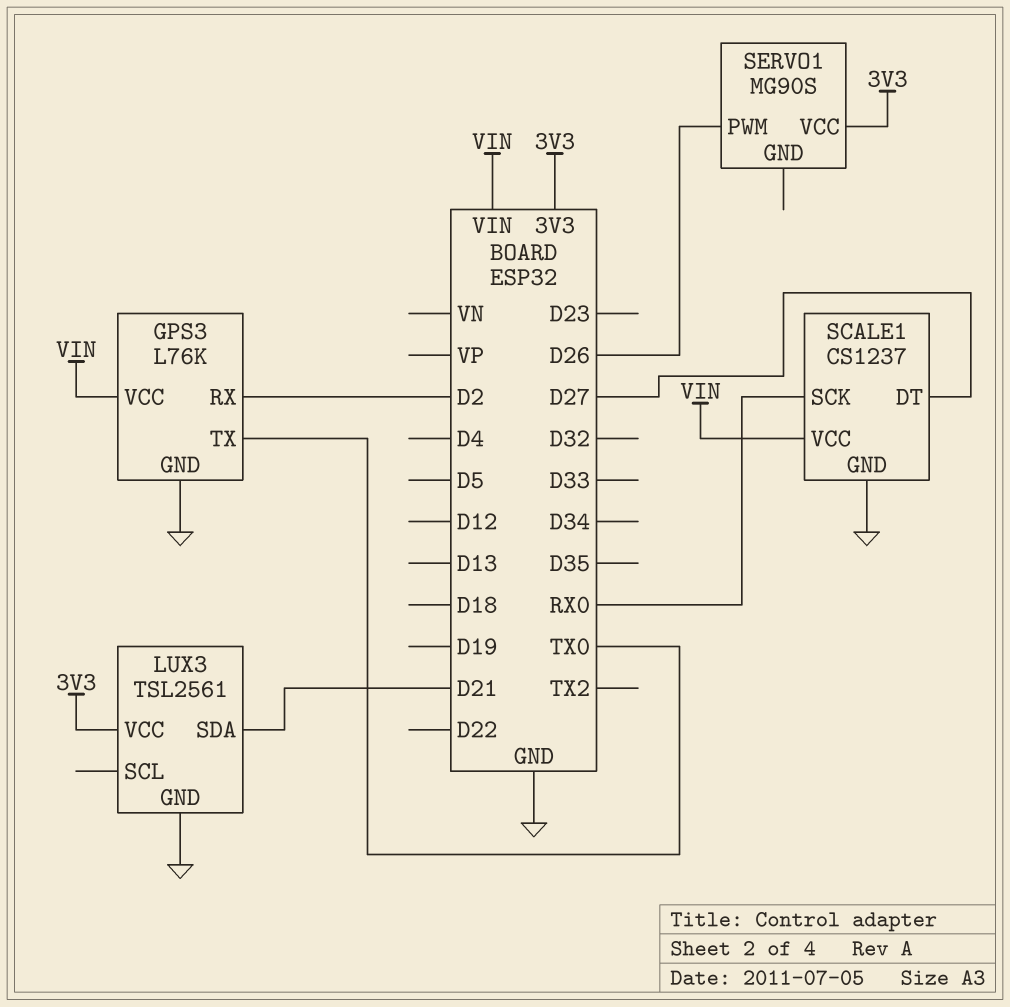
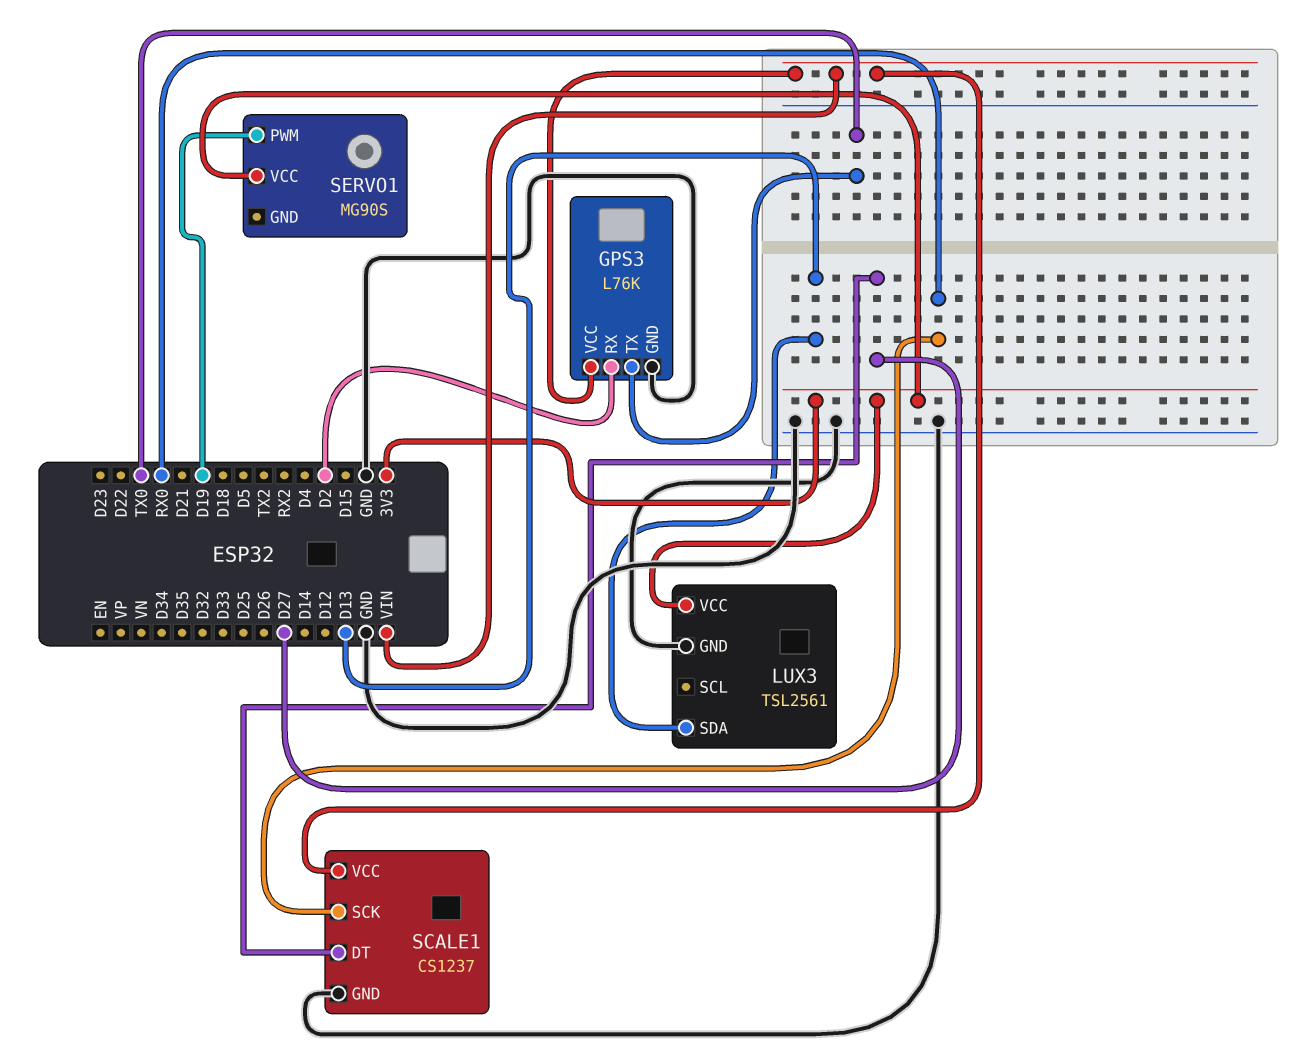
LUX3 pin SDA: D21 -> D13
SERVO1 pin PWM: D26 -> D19

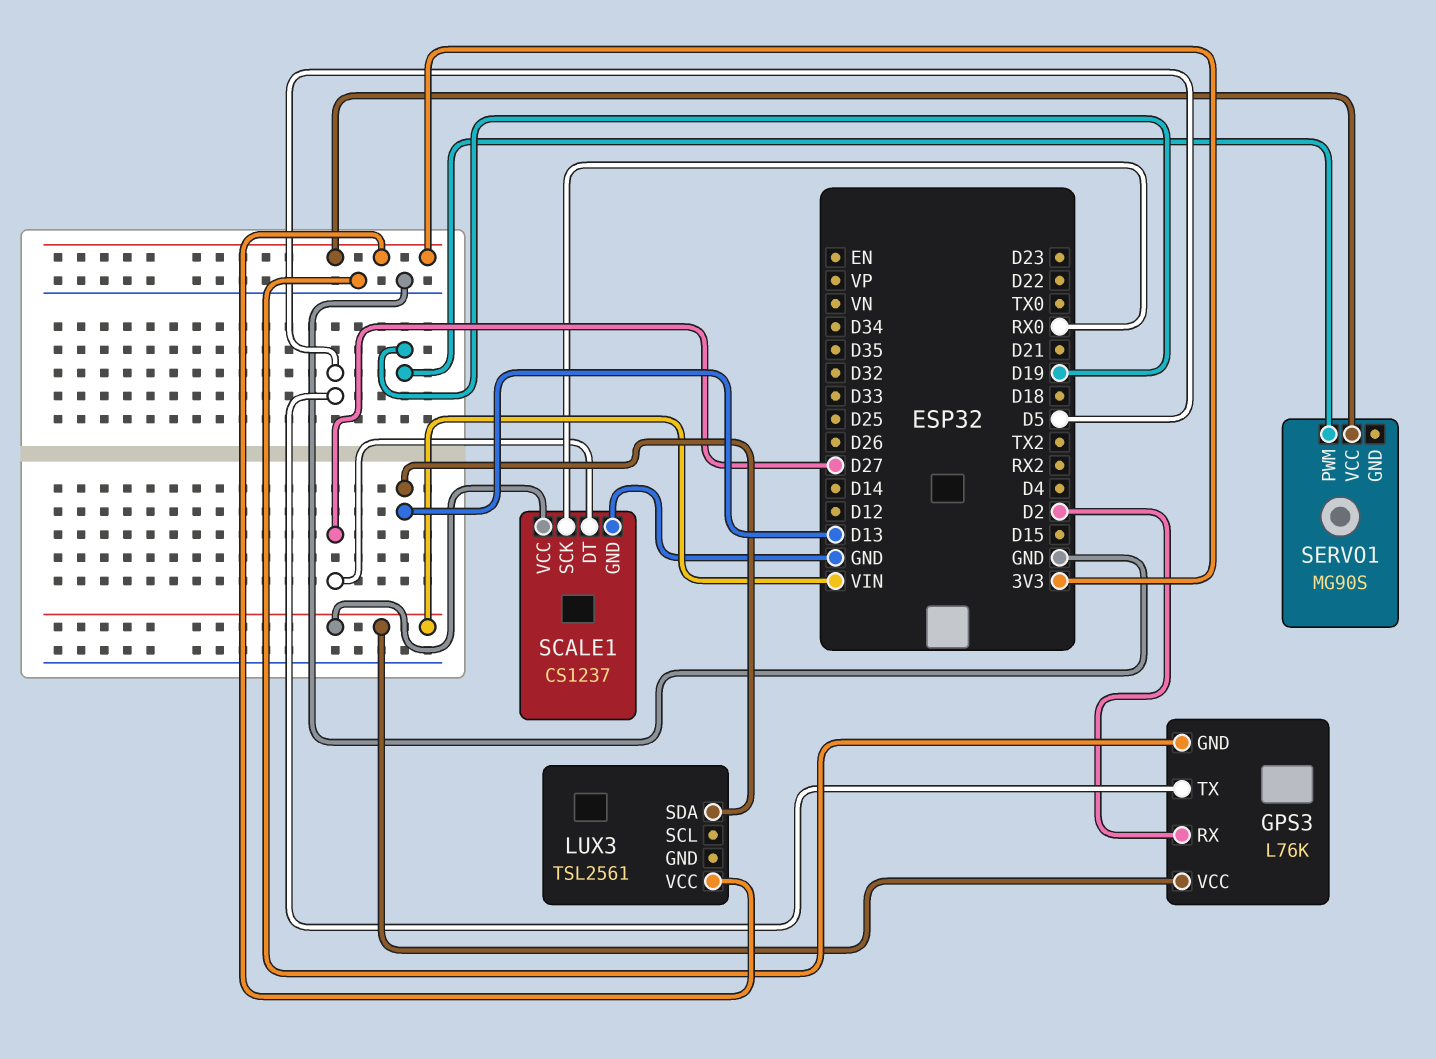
GPS3 pin TX: TX0 -> D5
LUX3 pin GND: GND -> none

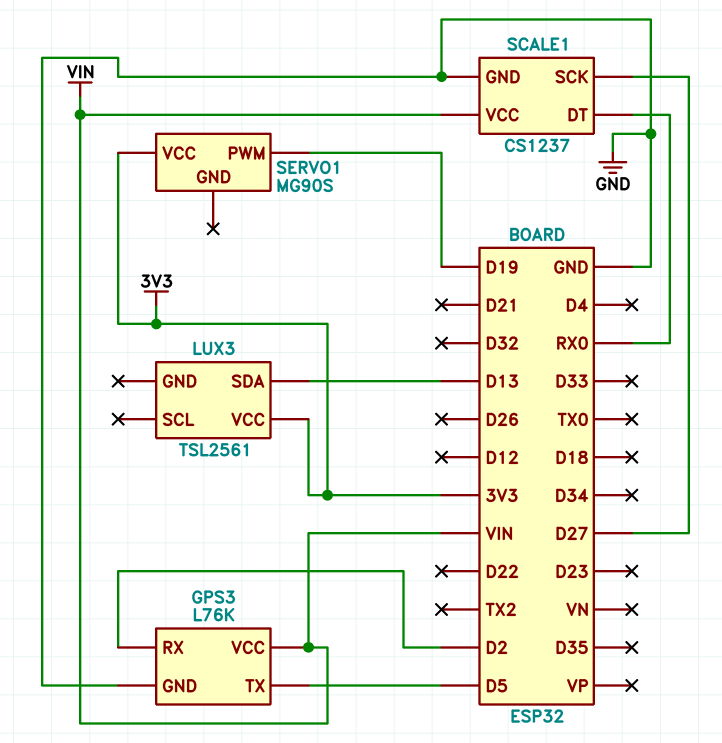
SCALE1 pin DT: D27 -> RX0
SCALE1 pin SCK: RX0 -> D27

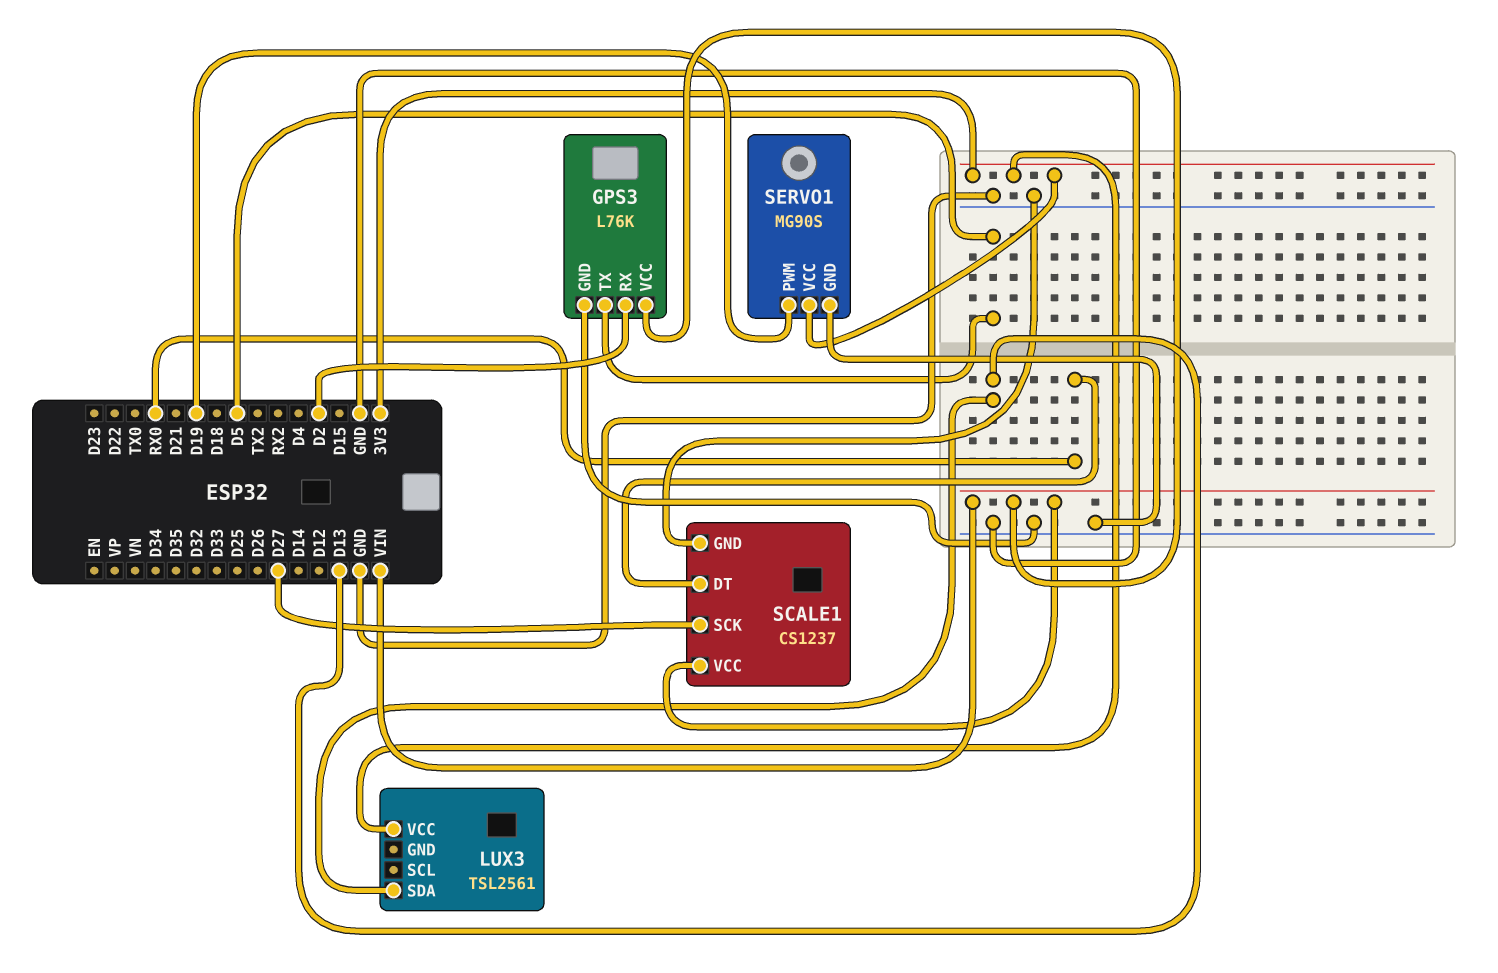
SERVO1 pin GND: none -> GND

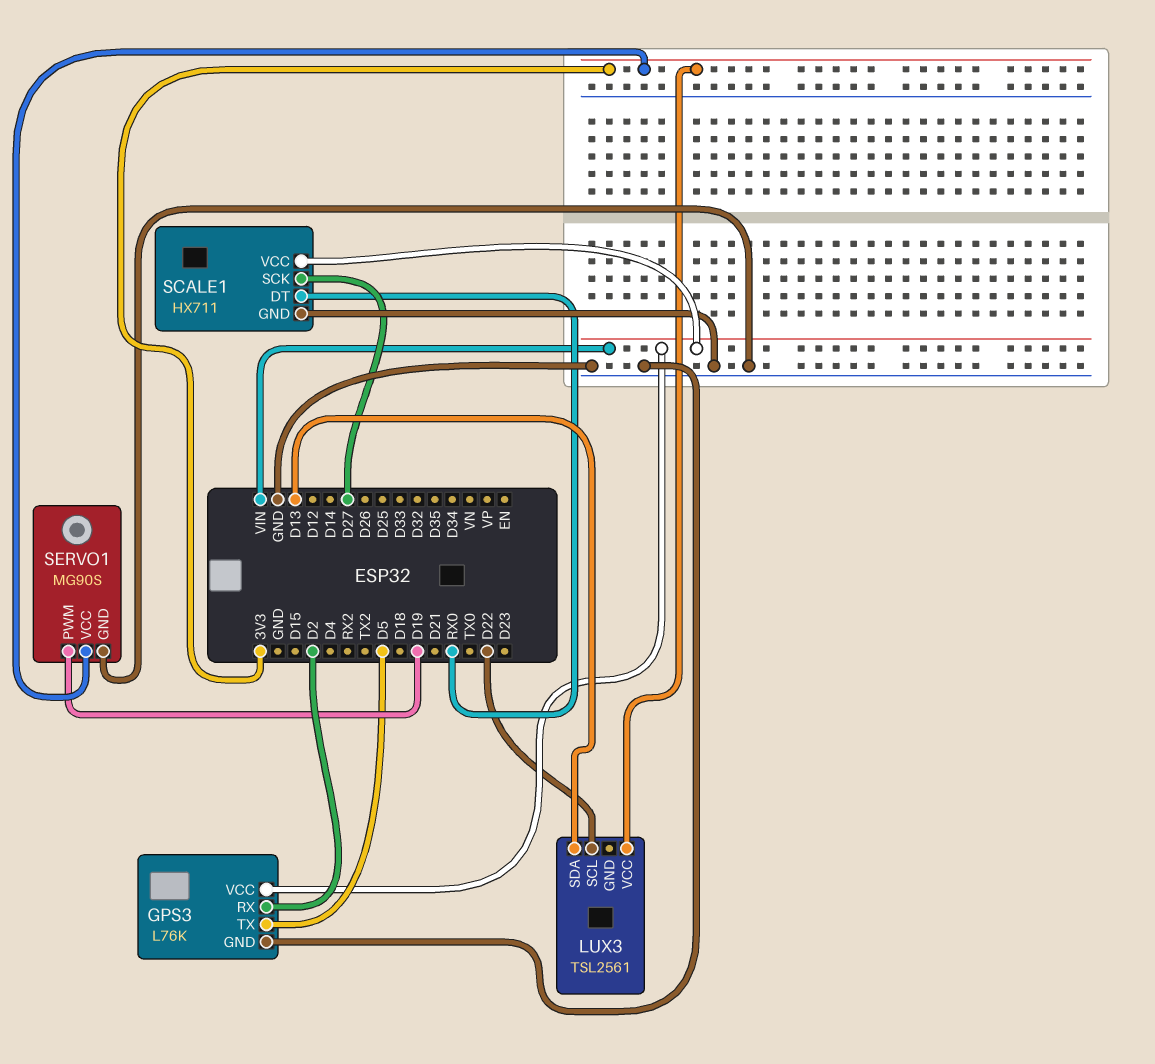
LUX3 pin SCL: none -> D22
SCALE1: CS1237 -> HX711

